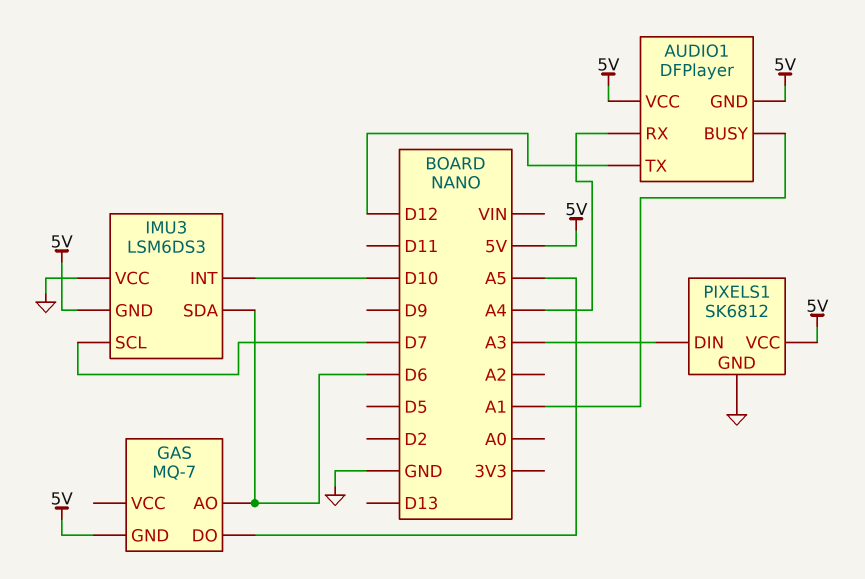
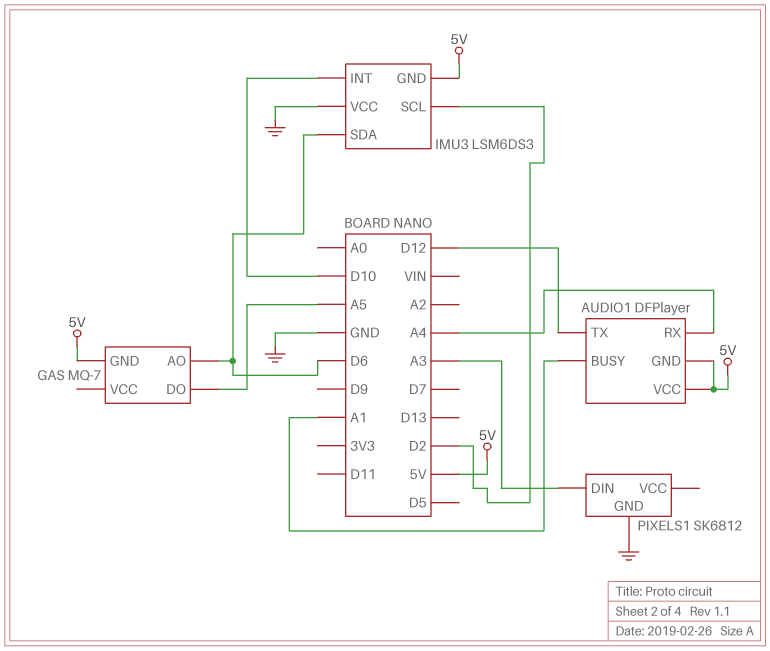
IMU3 pin SCL: D7 -> D2
PIXELS1 pin VCC: 5V -> none

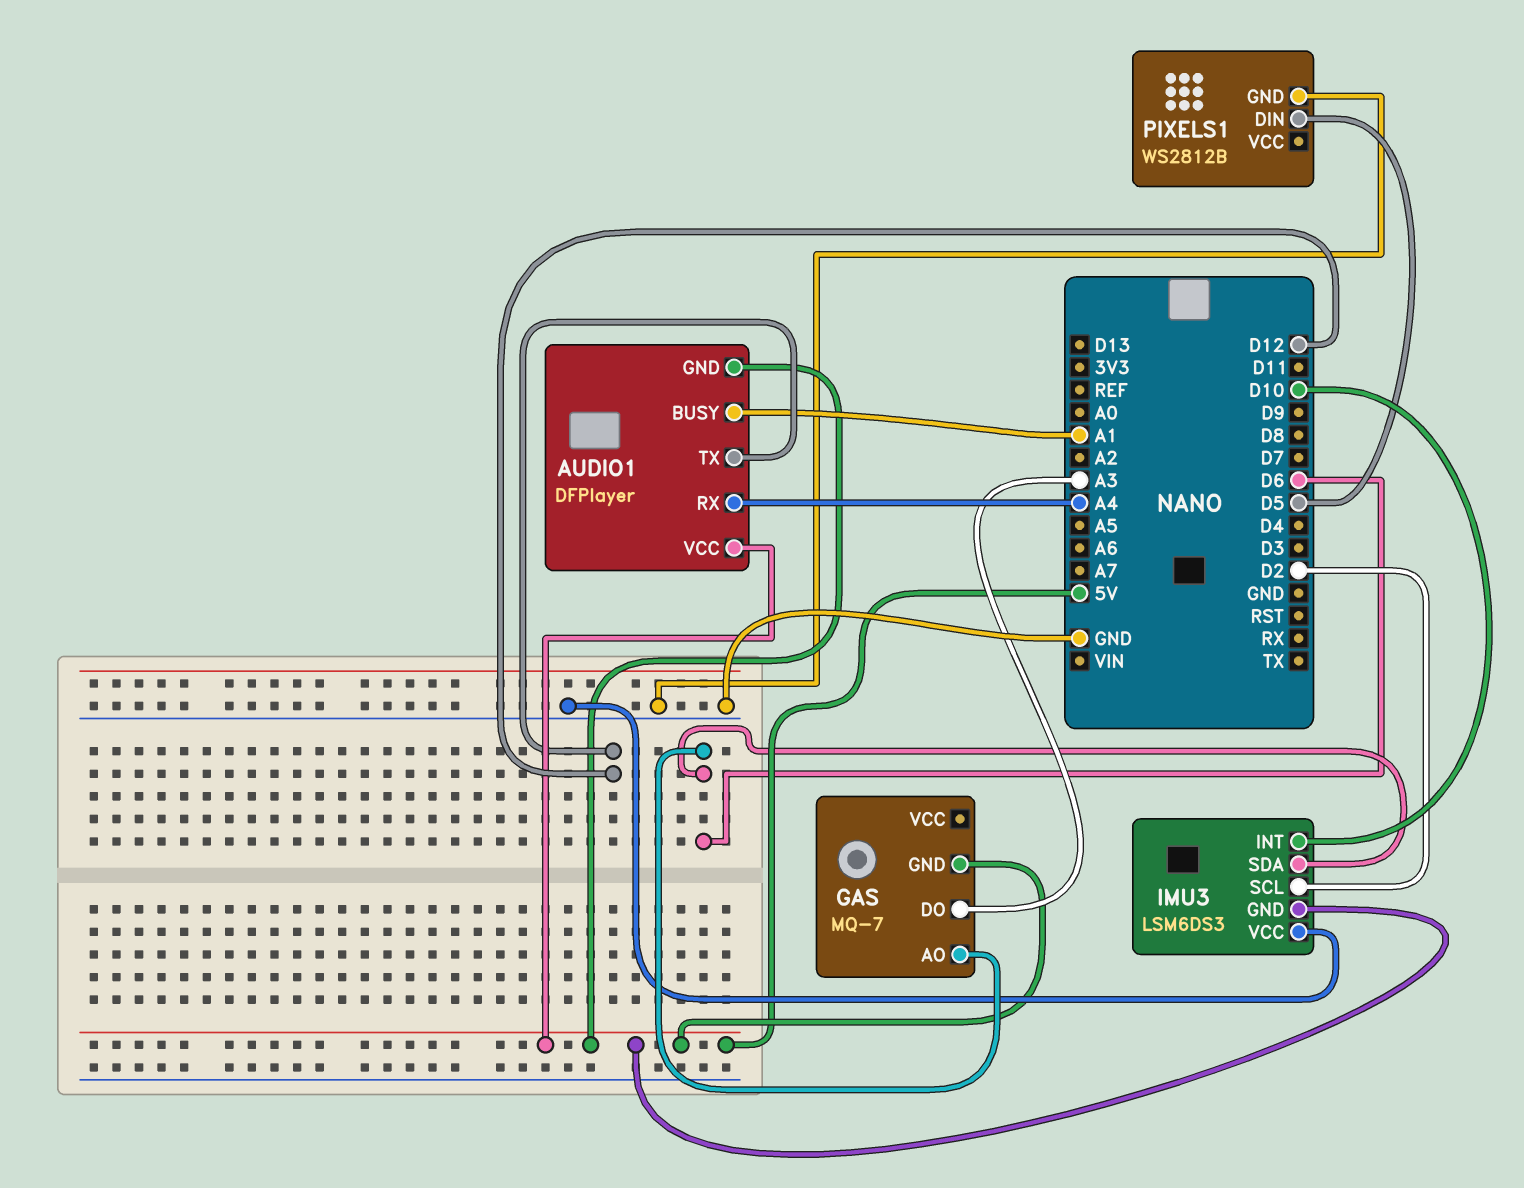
GAS pin DO: A5 -> A3
PIXELS1: SK6812 -> WS2812B
PIXELS1 pin DIN: A3 -> D5

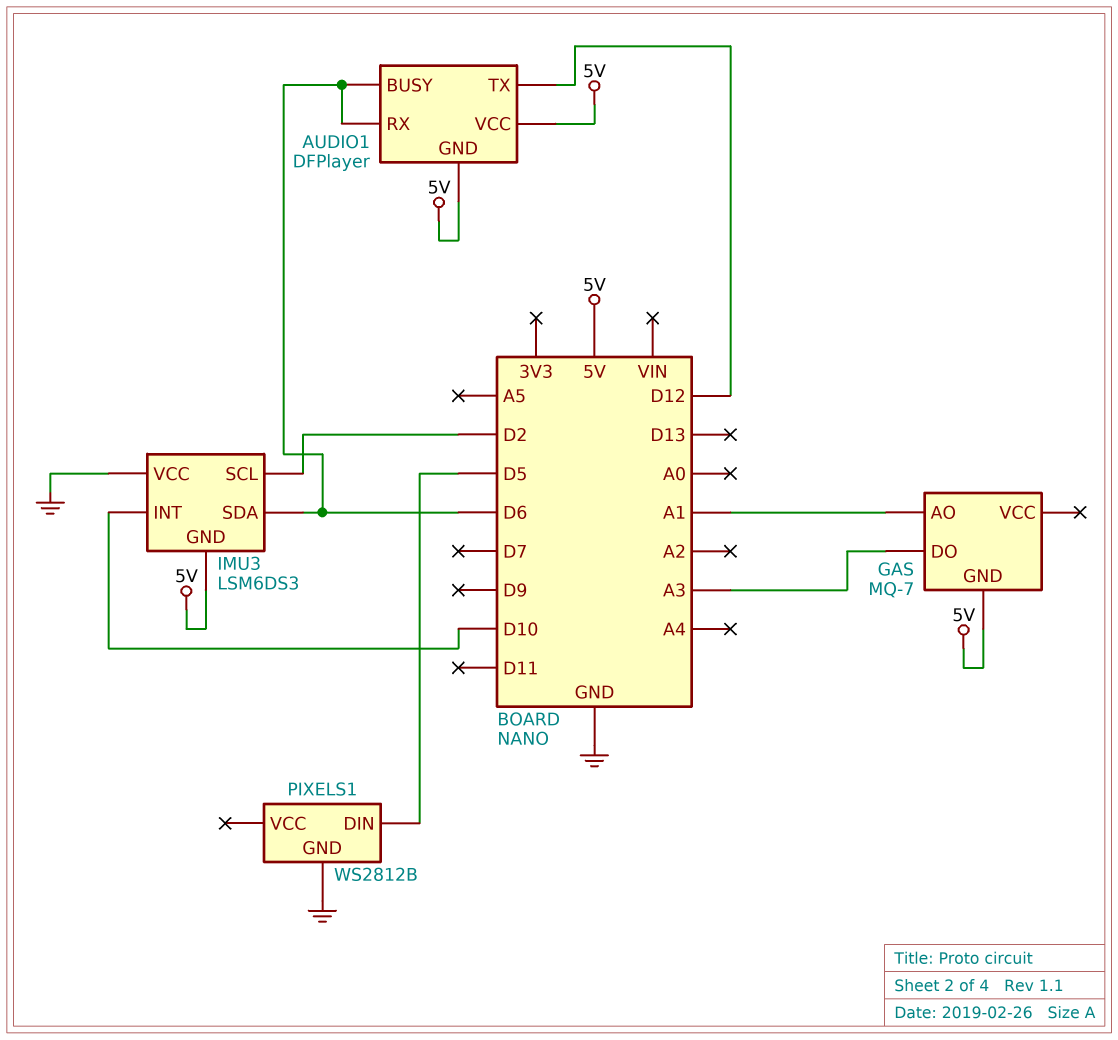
AUDIO1 pin BUSY: A1 -> D6
AUDIO1 pin RX: A4 -> D6
GAS pin AO: D6 -> A1

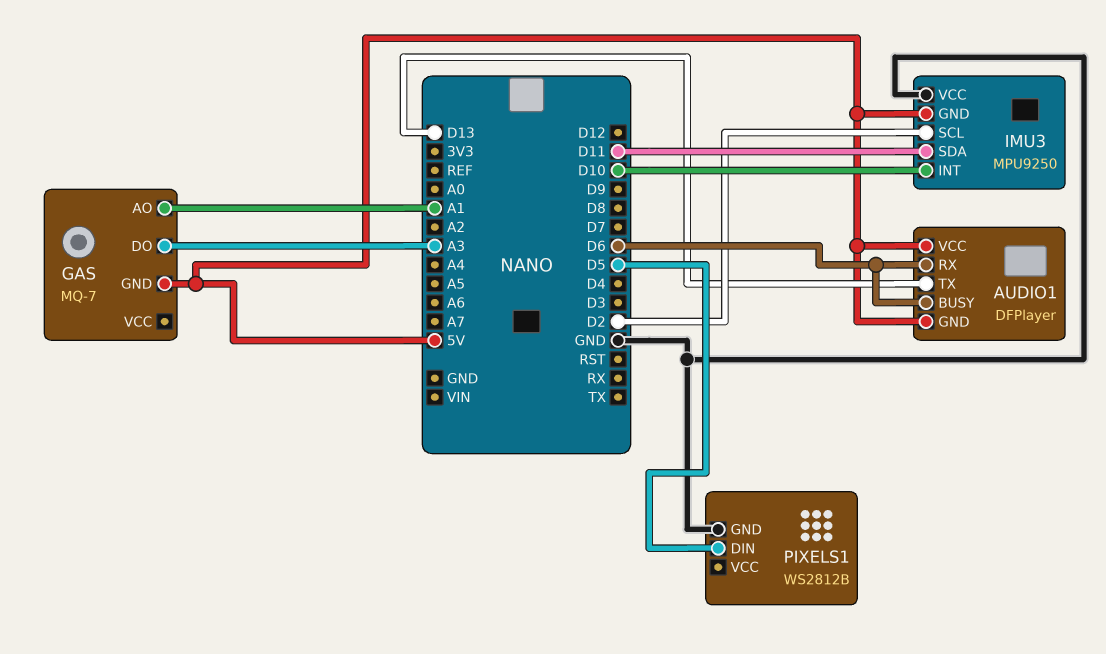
AUDIO1 pin TX: D12 -> D13
IMU3: LSM6DS3 -> MPU9250
IMU3 pin SDA: D6 -> D11

